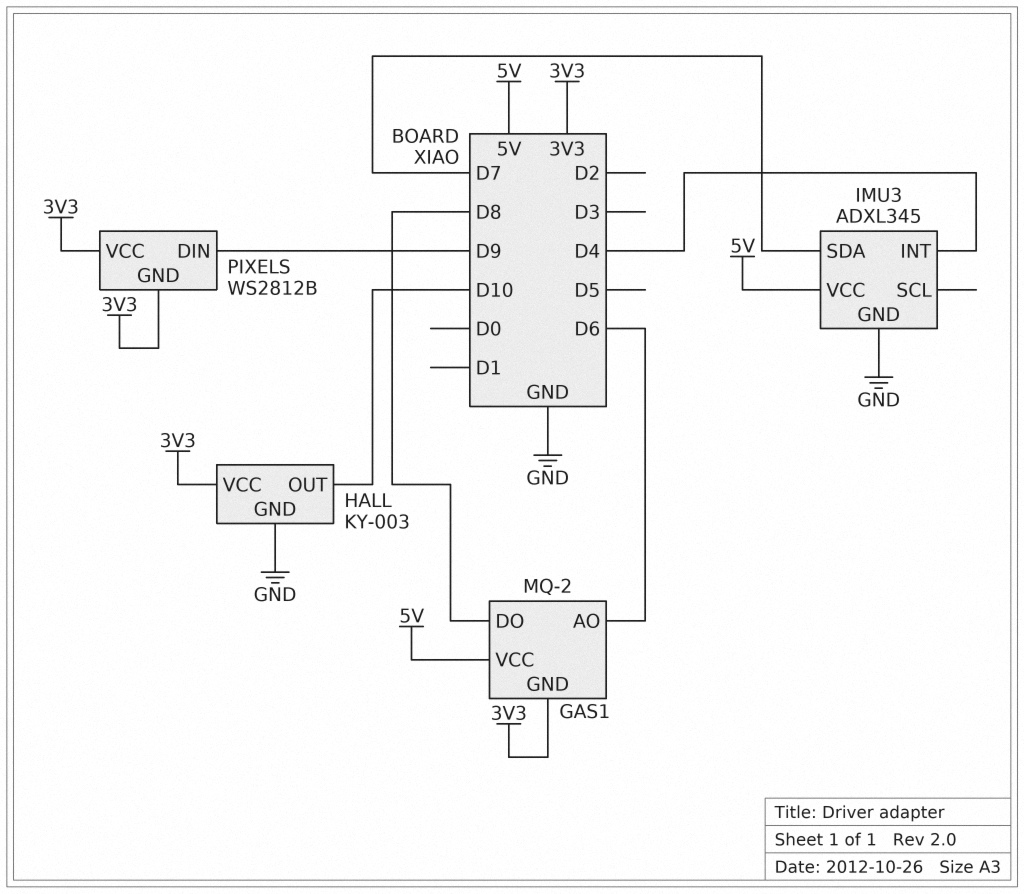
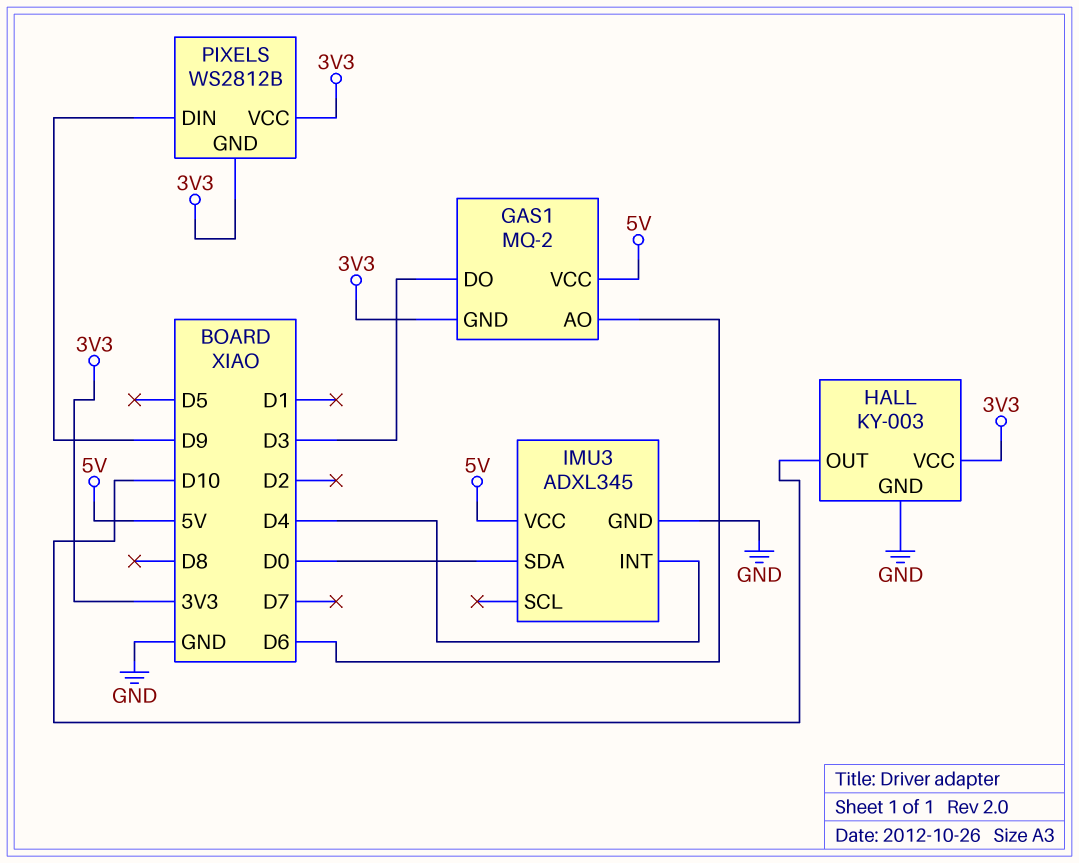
GAS1 pin DO: D8 -> D3
IMU3 pin SDA: D7 -> D0

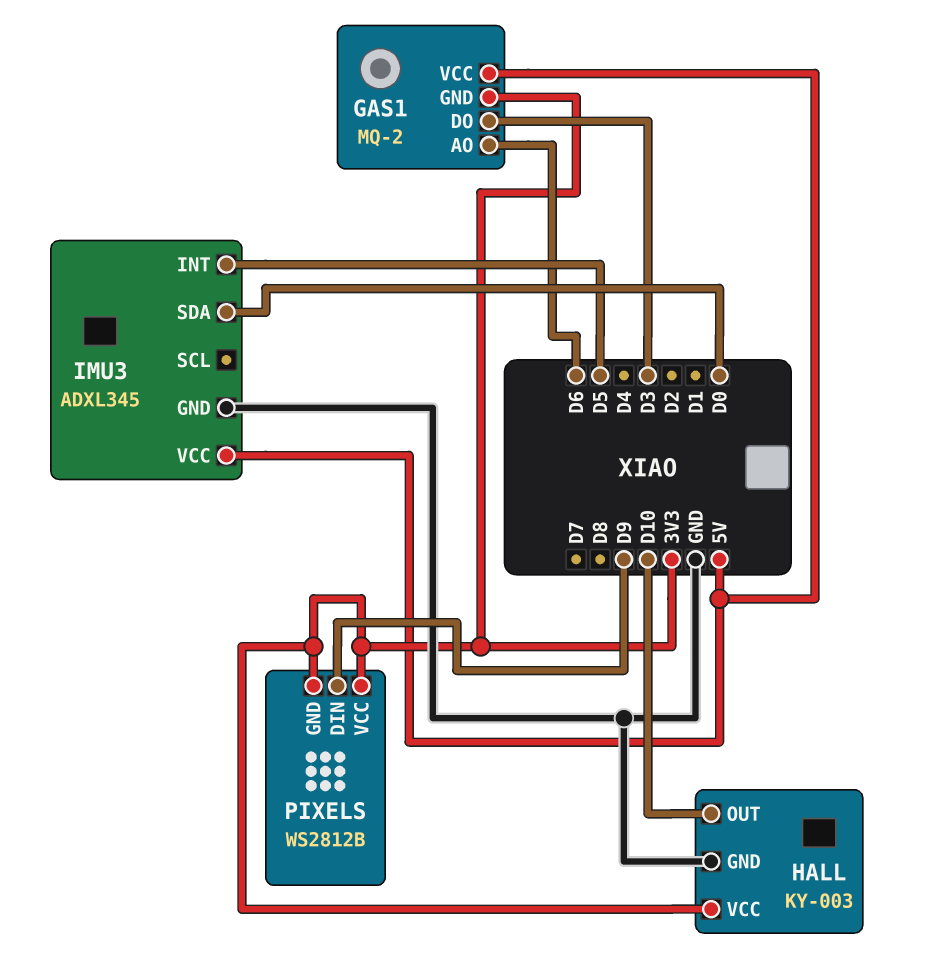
IMU3 pin INT: D4 -> D5

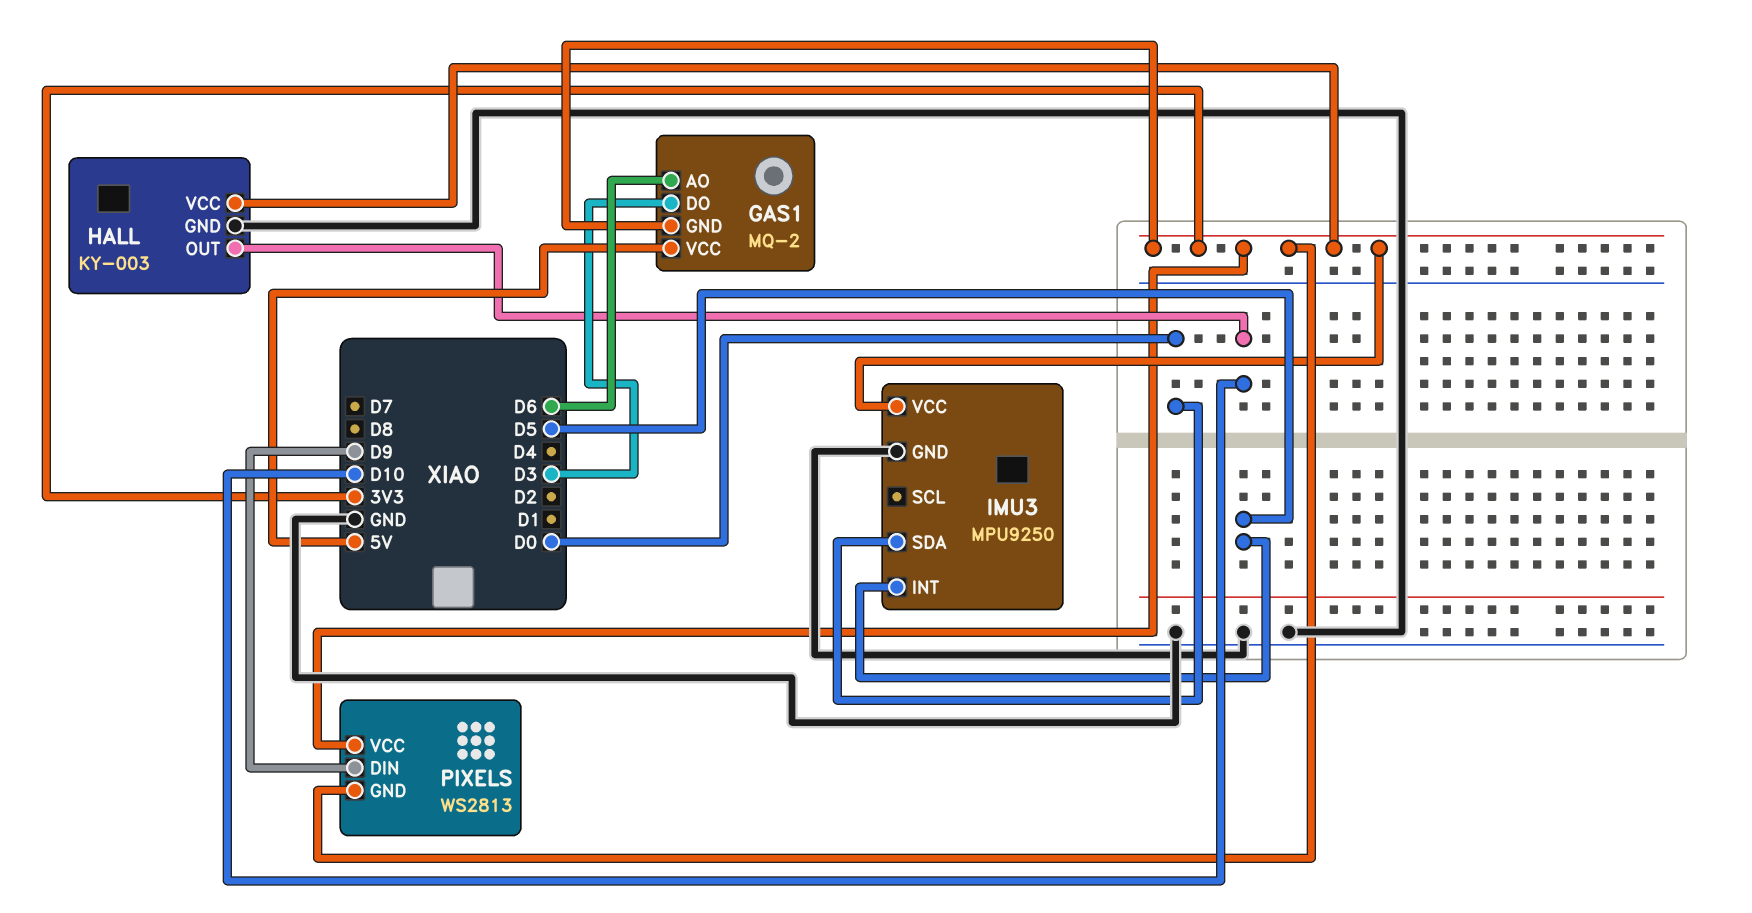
IMU3: ADXL345 -> MPU9250
IMU3 pin VCC: 5V -> 3V3
PIXELS: WS2812B -> WS2813

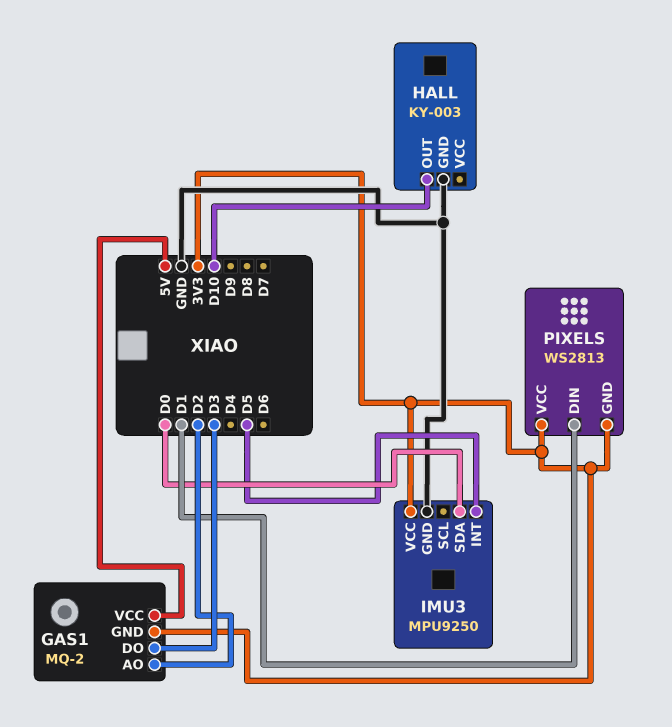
GAS1 pin AO: D6 -> D2
HALL pin VCC: 3V3 -> none
PIXELS pin DIN: D9 -> D1

